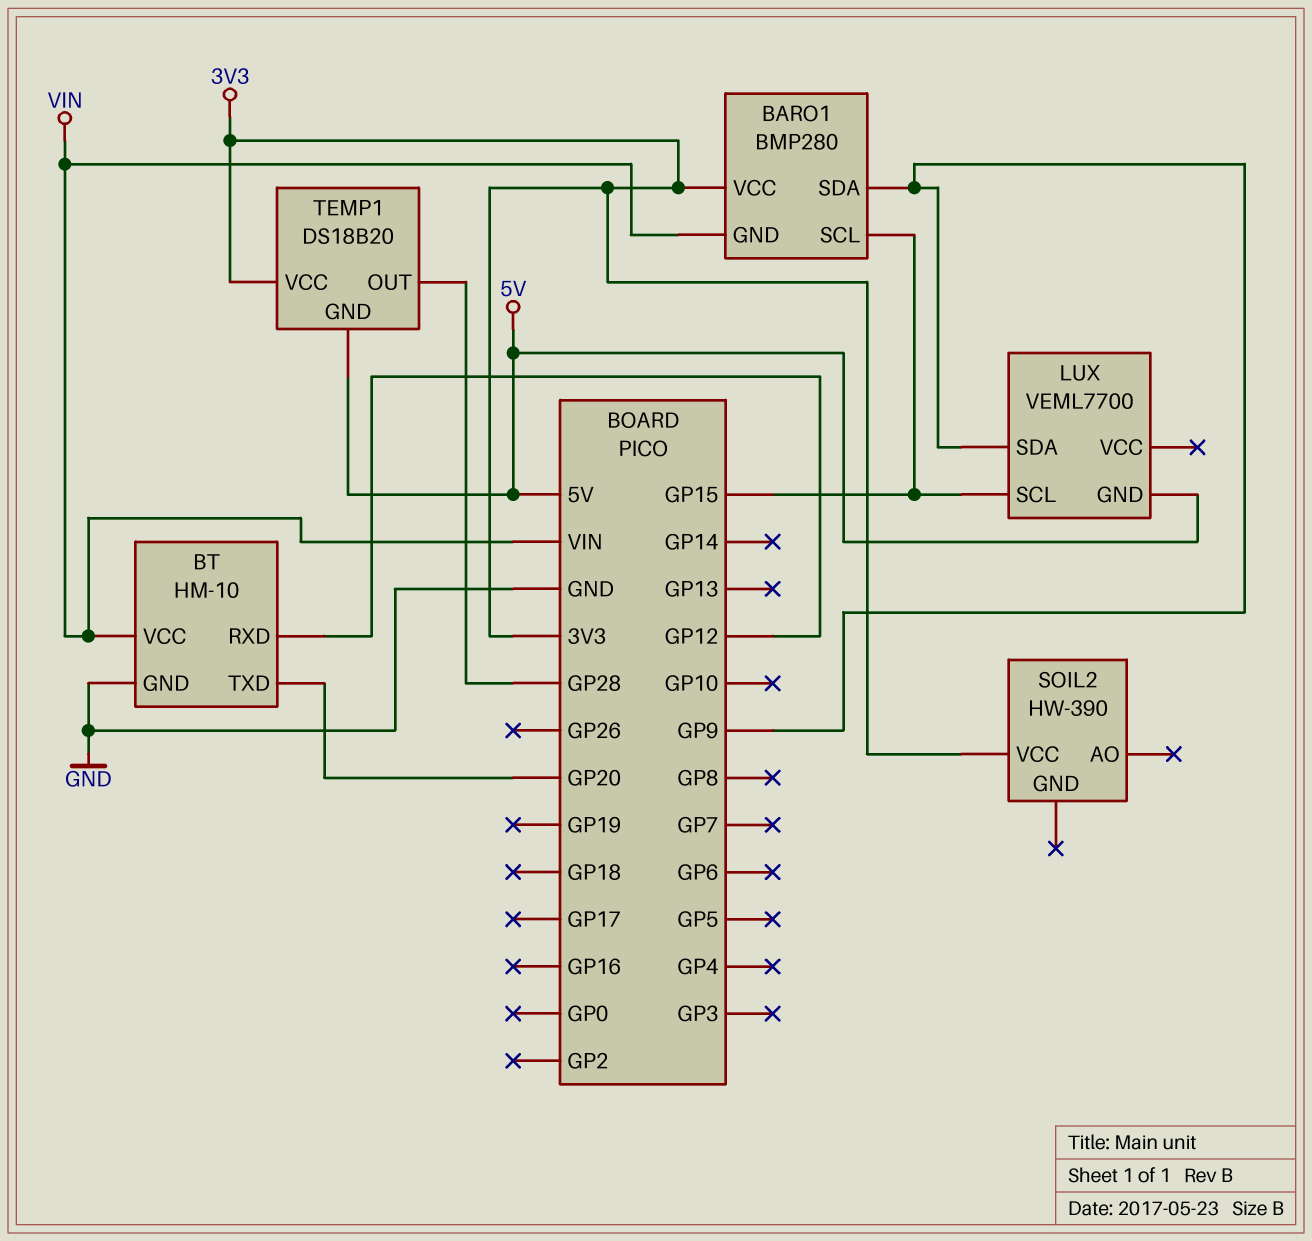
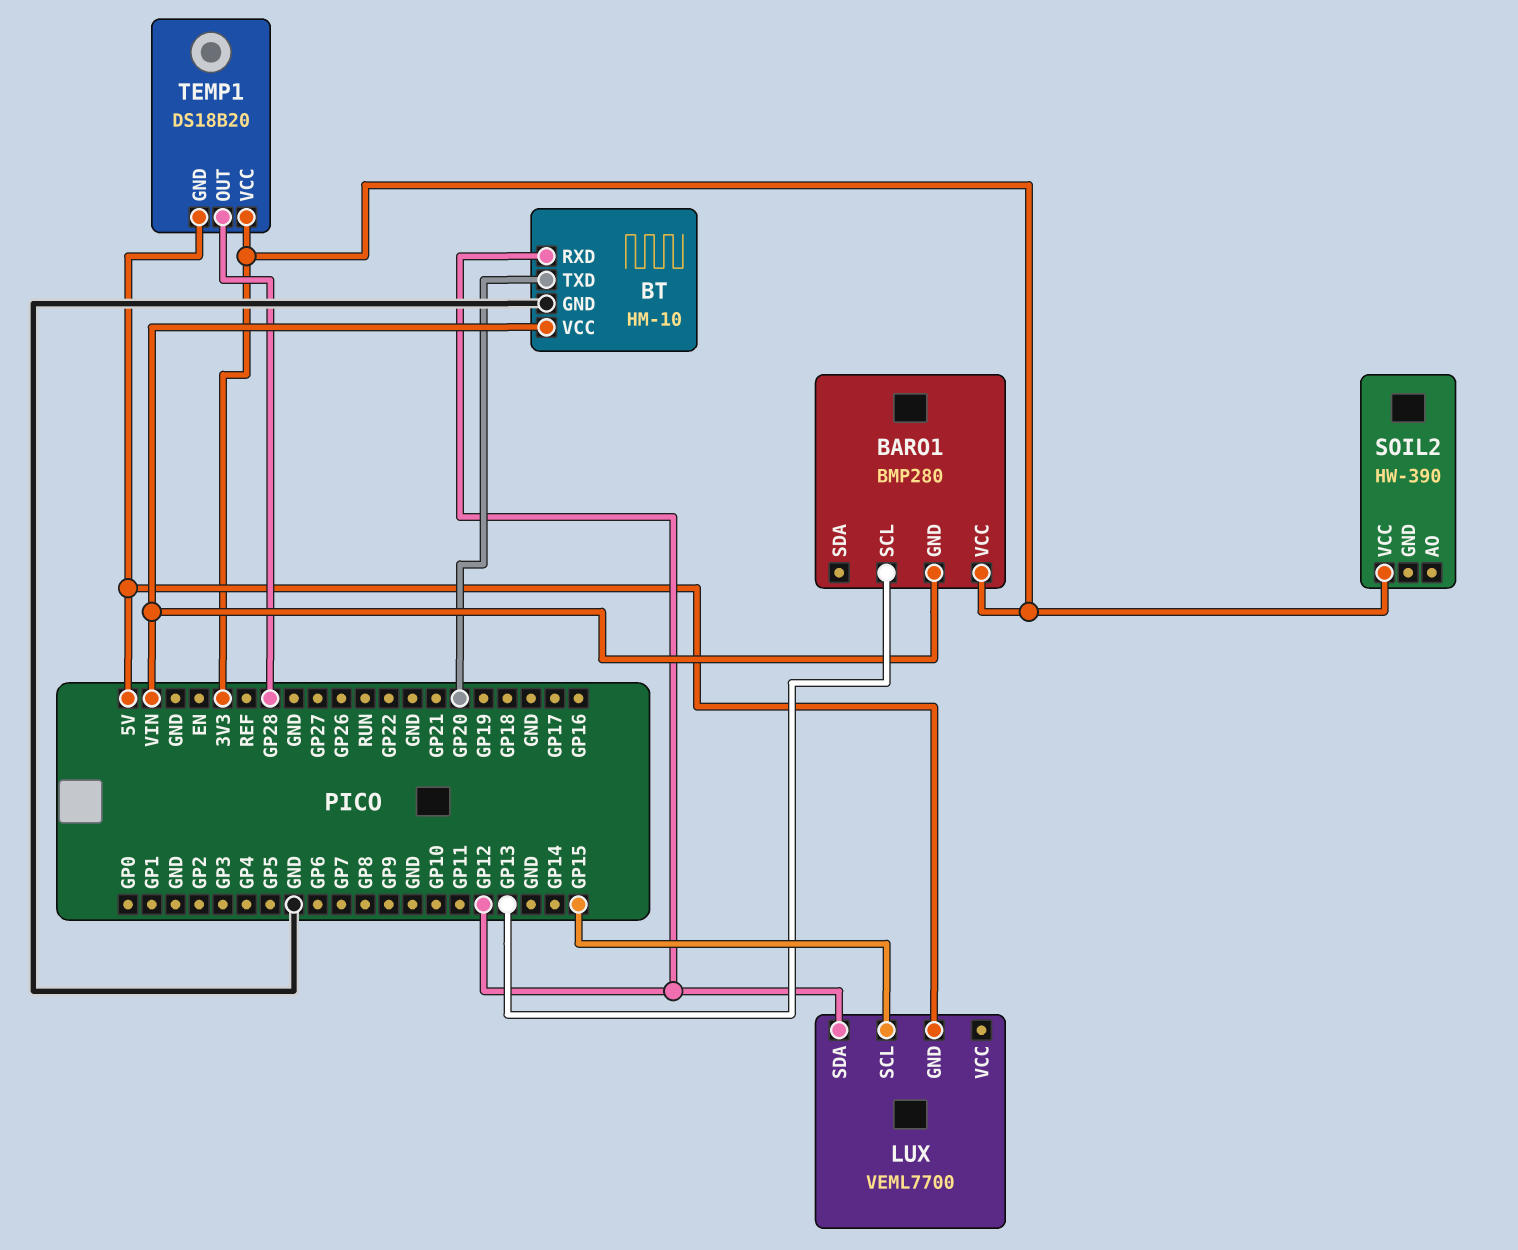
BARO1 pin SCL: GP15 -> GP13
BARO1 pin SDA: GP9 -> none
LUX pin SDA: GP9 -> GP12

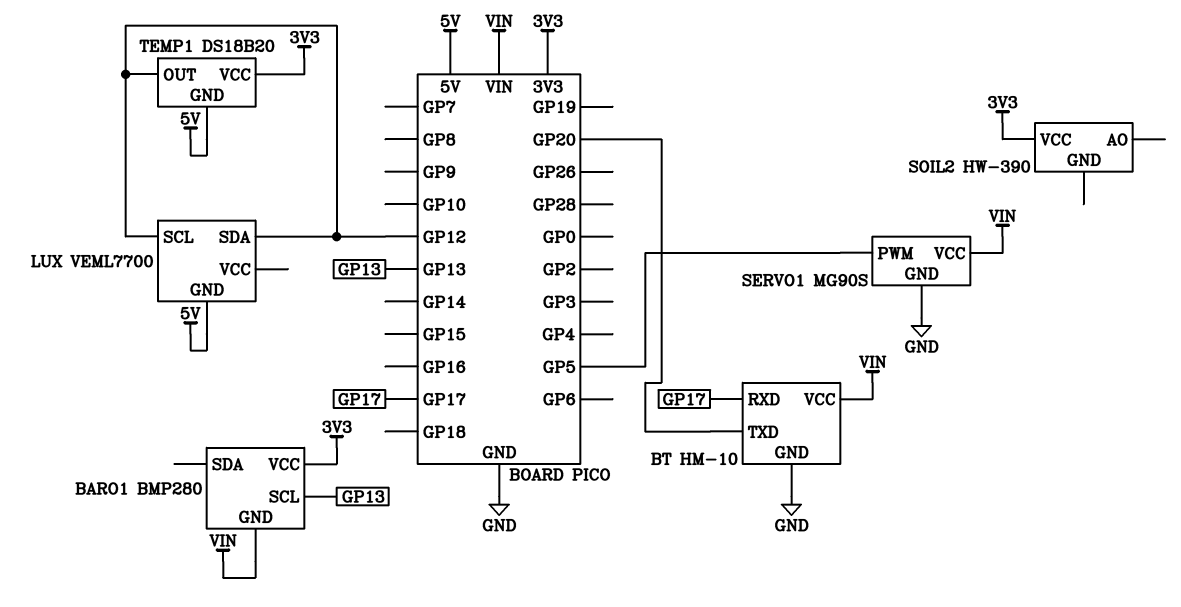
BT pin RXD: GP12 -> GP17
LUX pin SCL: GP15 -> GP12
SERVO1: none -> MG90S
SERVO1 pin GND: none -> GND
SERVO1 pin PWM: none -> GP5
SERVO1 pin VCC: none -> VIN
TEMP1 pin OUT: GP28 -> GP12

